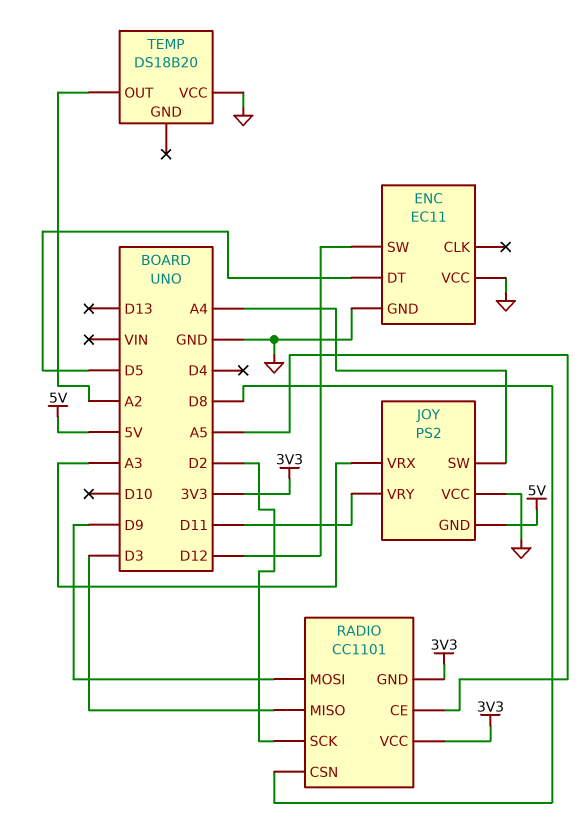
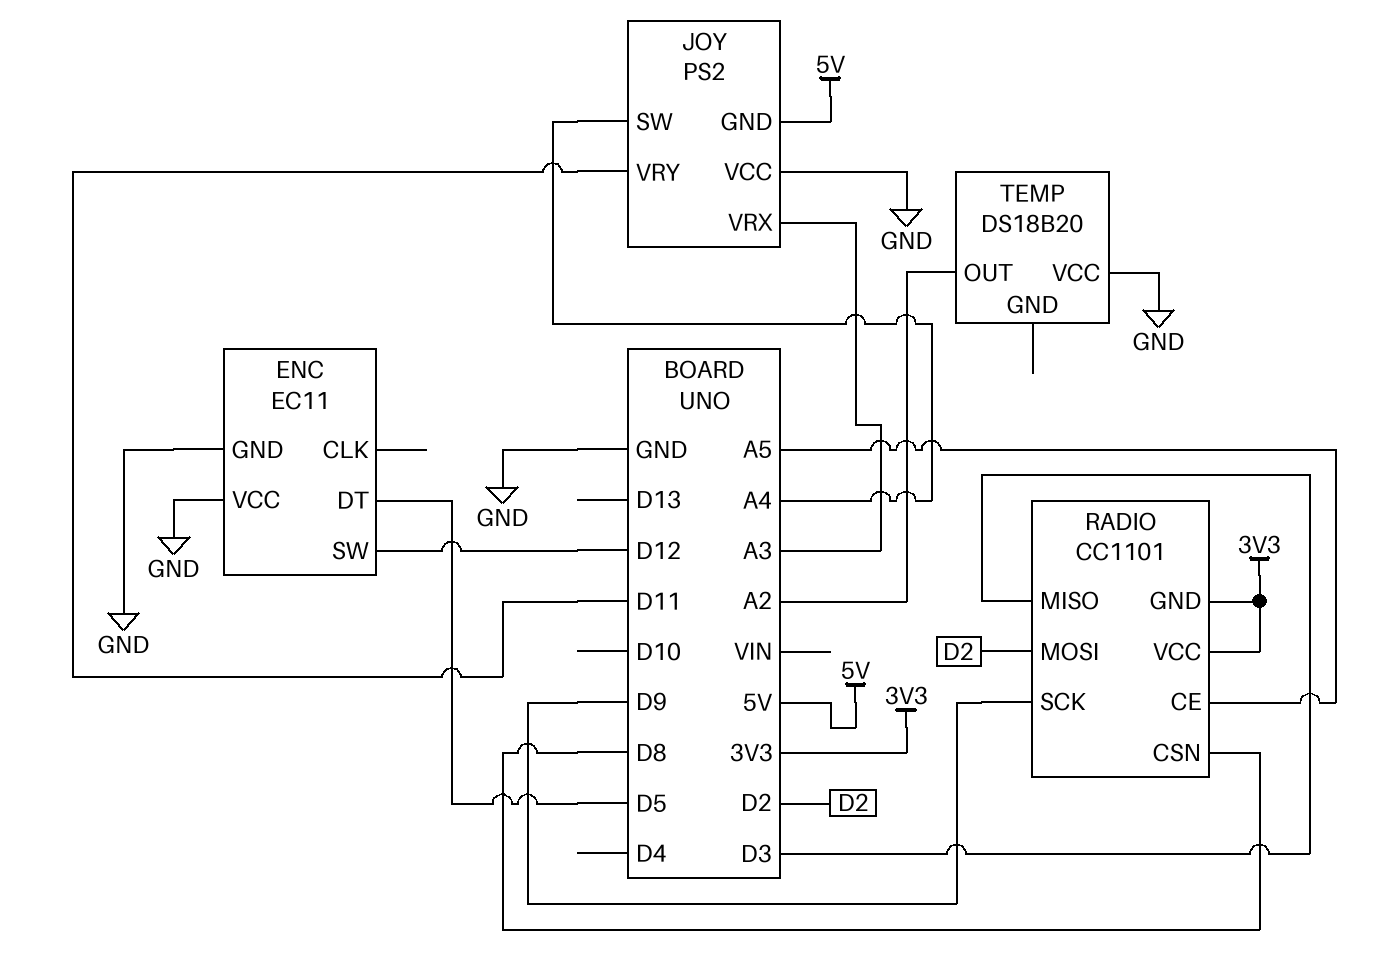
RADIO pin MOSI: D9 -> D2
RADIO pin SCK: D2 -> D9

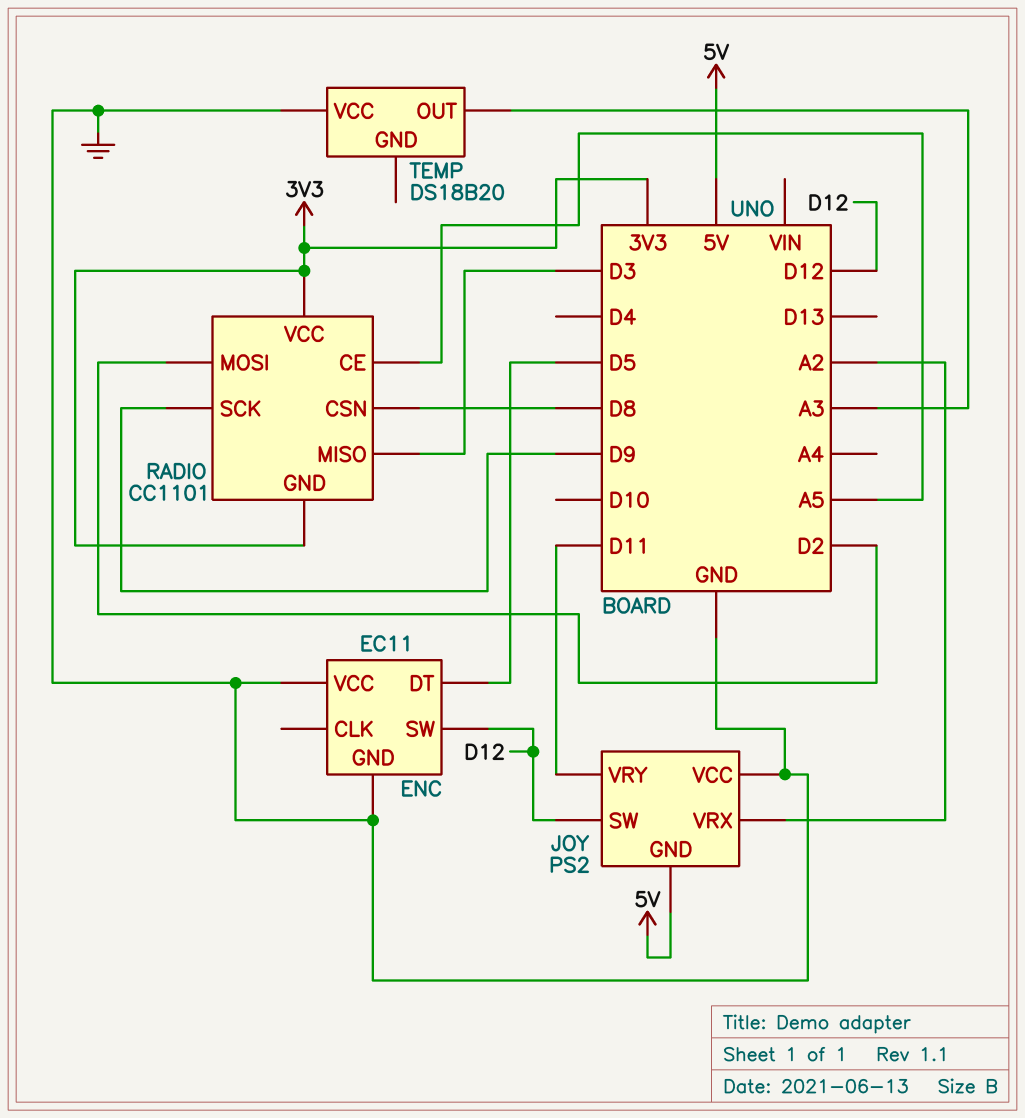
JOY pin SW: A4 -> D12
JOY pin VRX: A3 -> A2
TEMP pin OUT: A2 -> A3

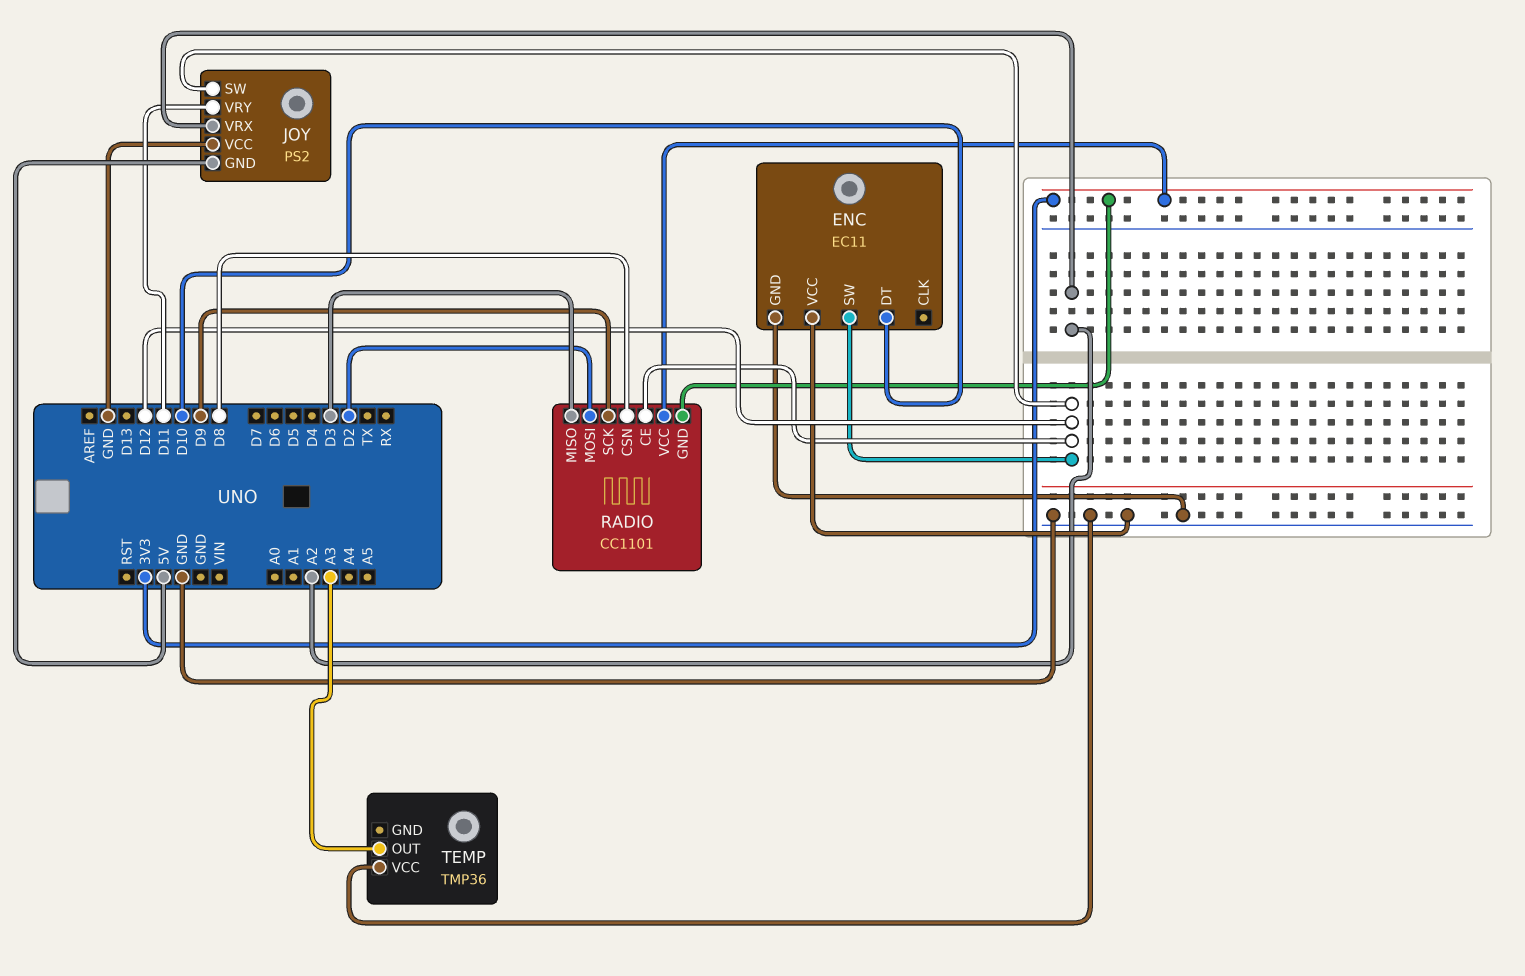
ENC pin DT: D5 -> D10
RADIO pin CE: A5 -> D12
TEMP: DS18B20 -> TMP36

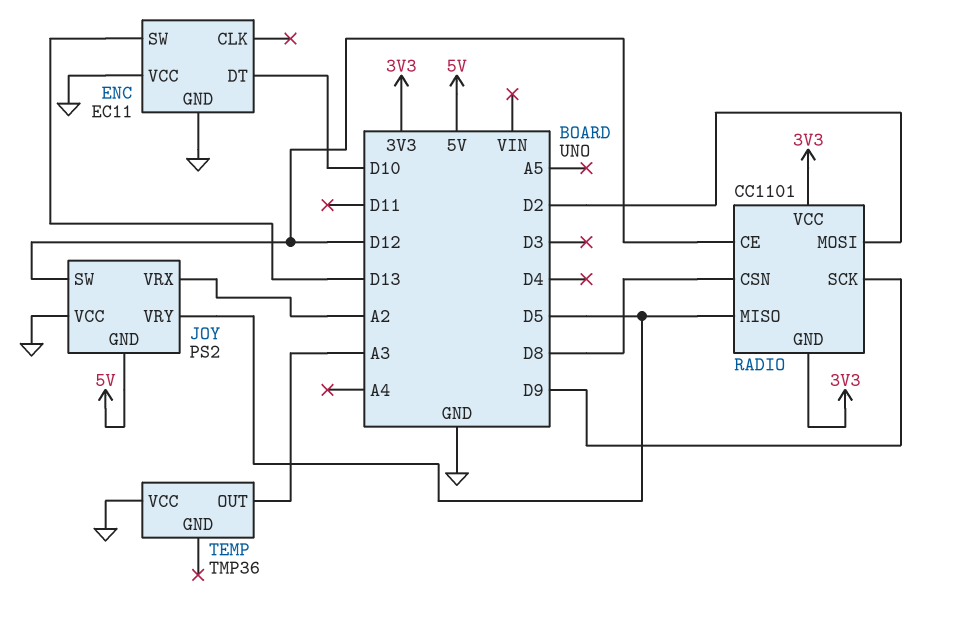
ENC pin SW: D12 -> D13
JOY pin VRY: D11 -> D5
RADIO pin MISO: D3 -> D5

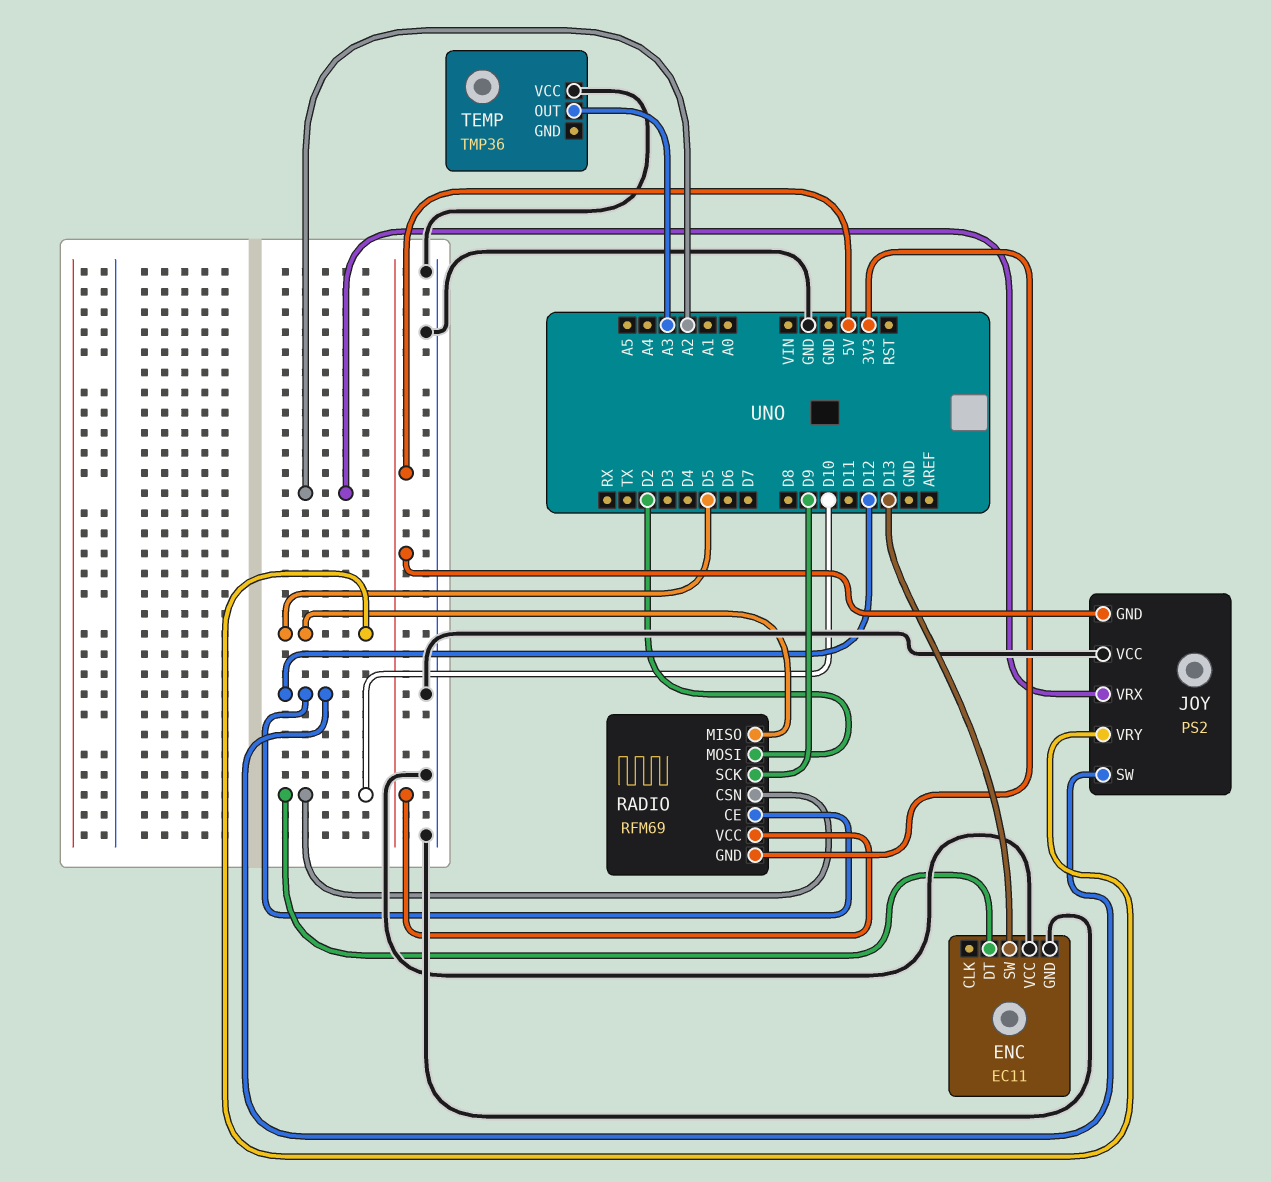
RADIO: CC1101 -> RFM69
RADIO pin CSN: D8 -> D10
RADIO pin VCC: 3V3 -> 5V

